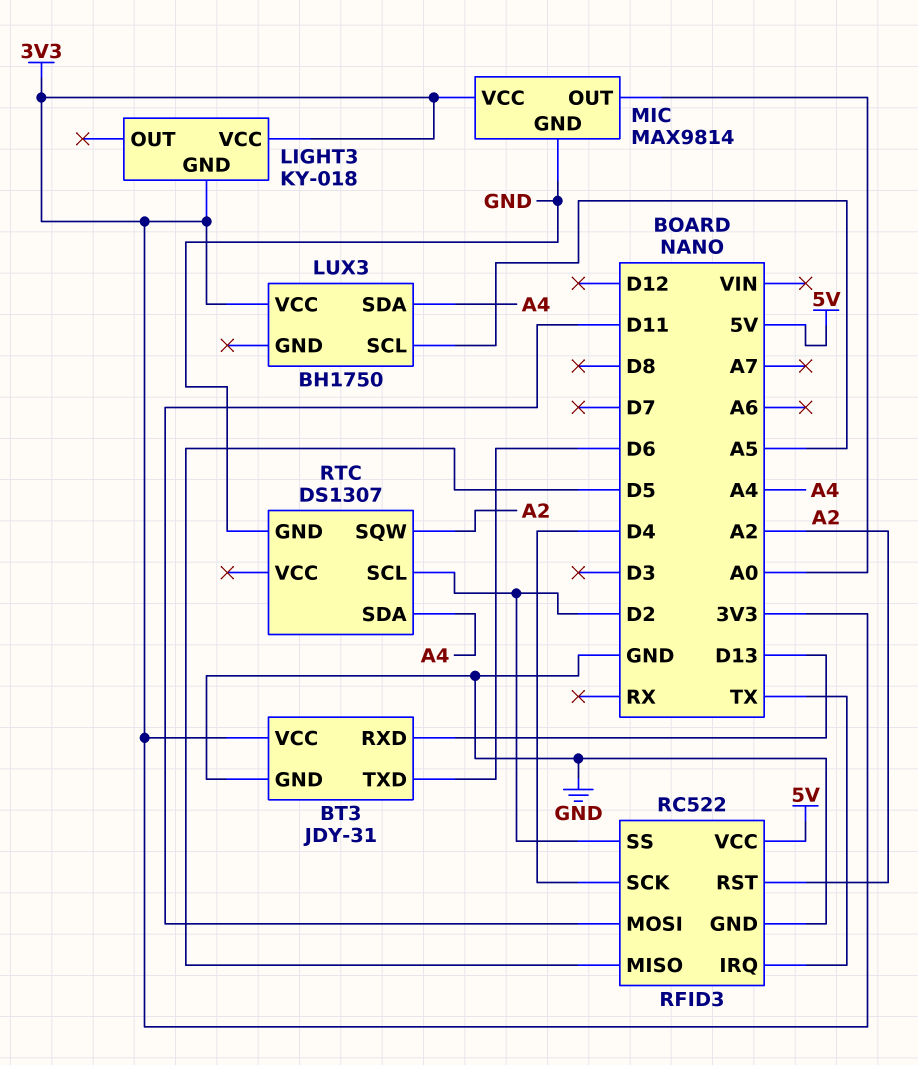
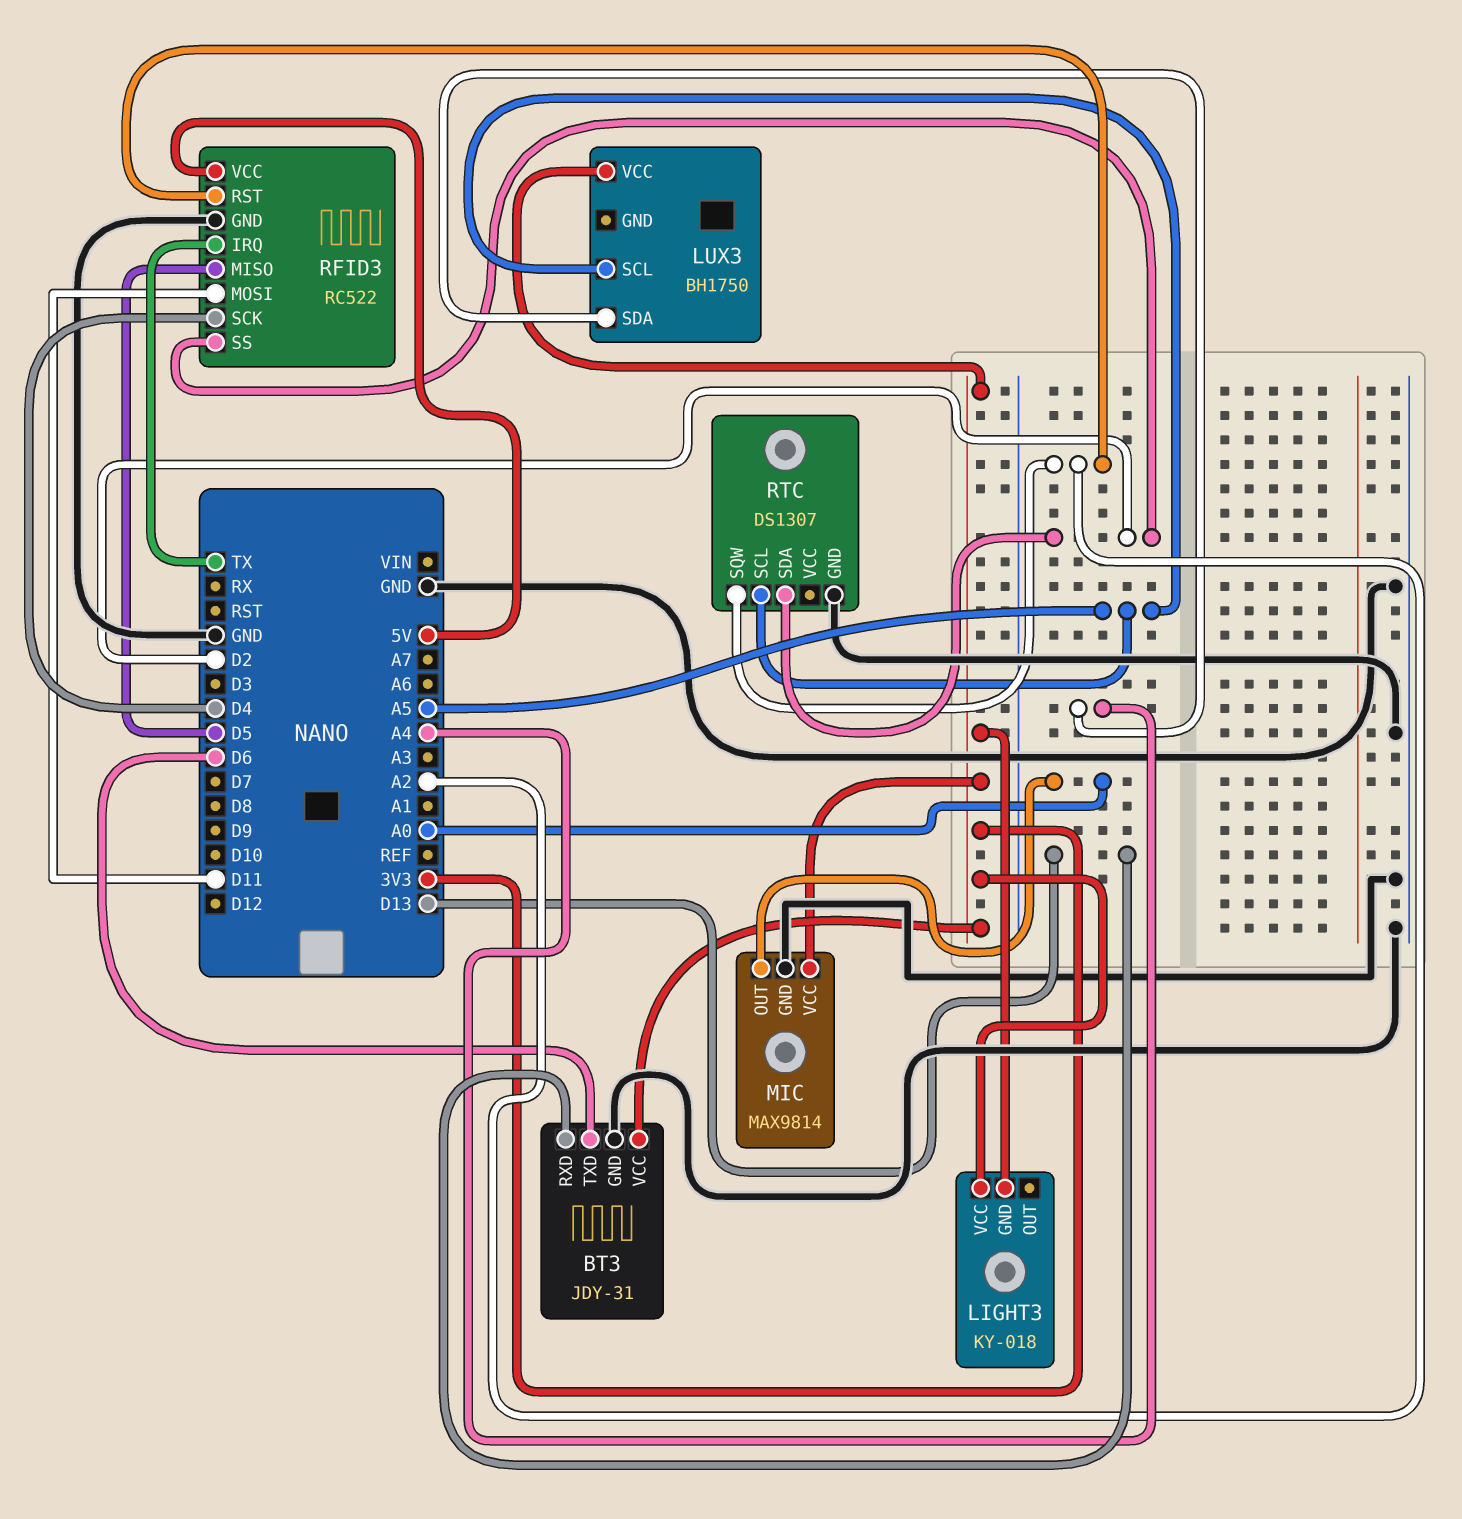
RTC pin SCL: D2 -> A5
RTC pin SDA: A4 -> D2

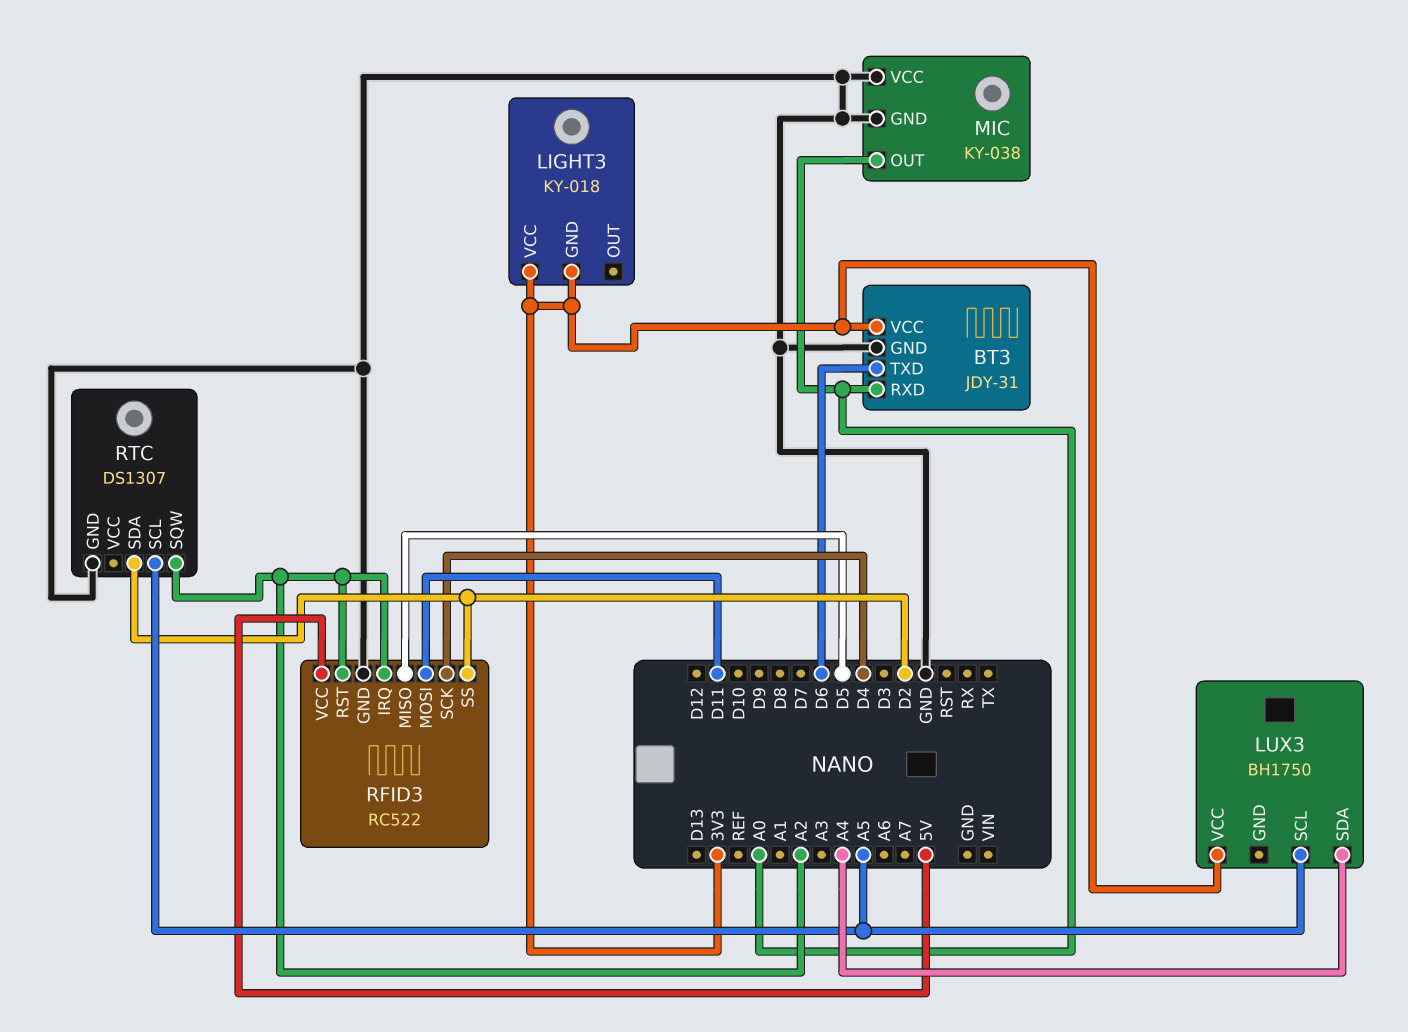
BT3 pin RXD: D13 -> A0
MIC: MAX9814 -> KY-038
MIC pin VCC: 3V3 -> GND
RFID3 pin IRQ: TX -> A2

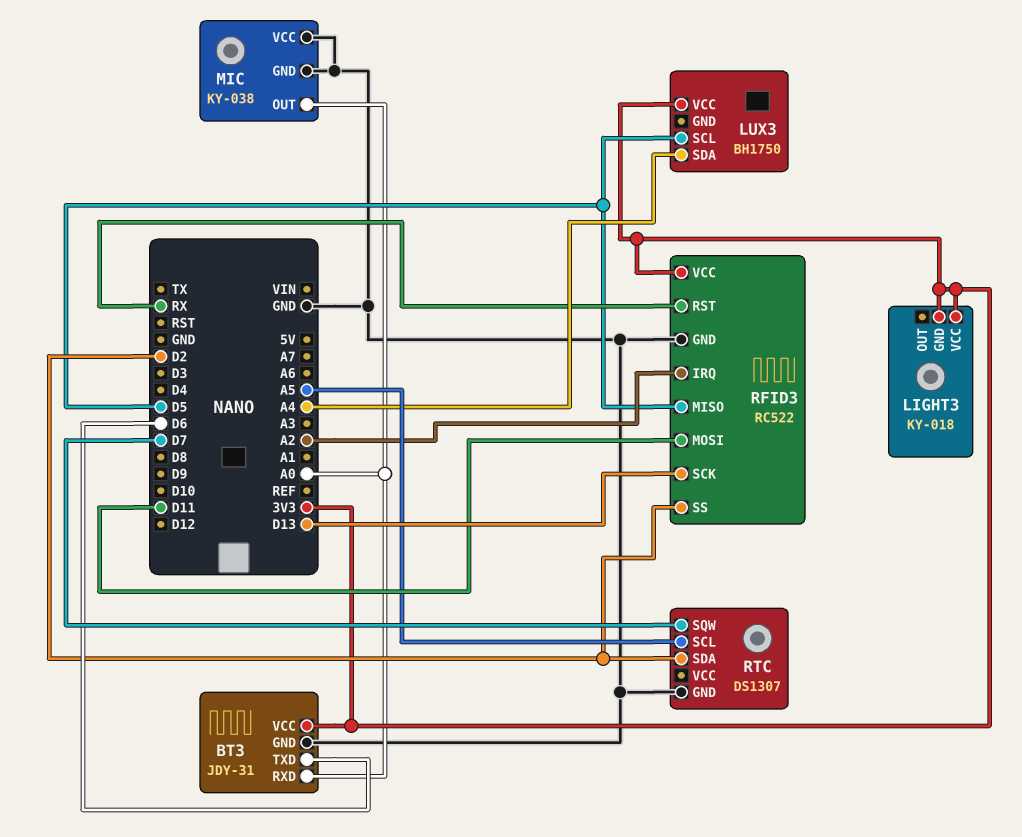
LUX3 pin SCL: A5 -> D5
RFID3 pin RST: A2 -> RX
RFID3 pin SCK: D4 -> D13
RFID3 pin VCC: 5V -> 3V3
RTC pin SQW: A2 -> D7

